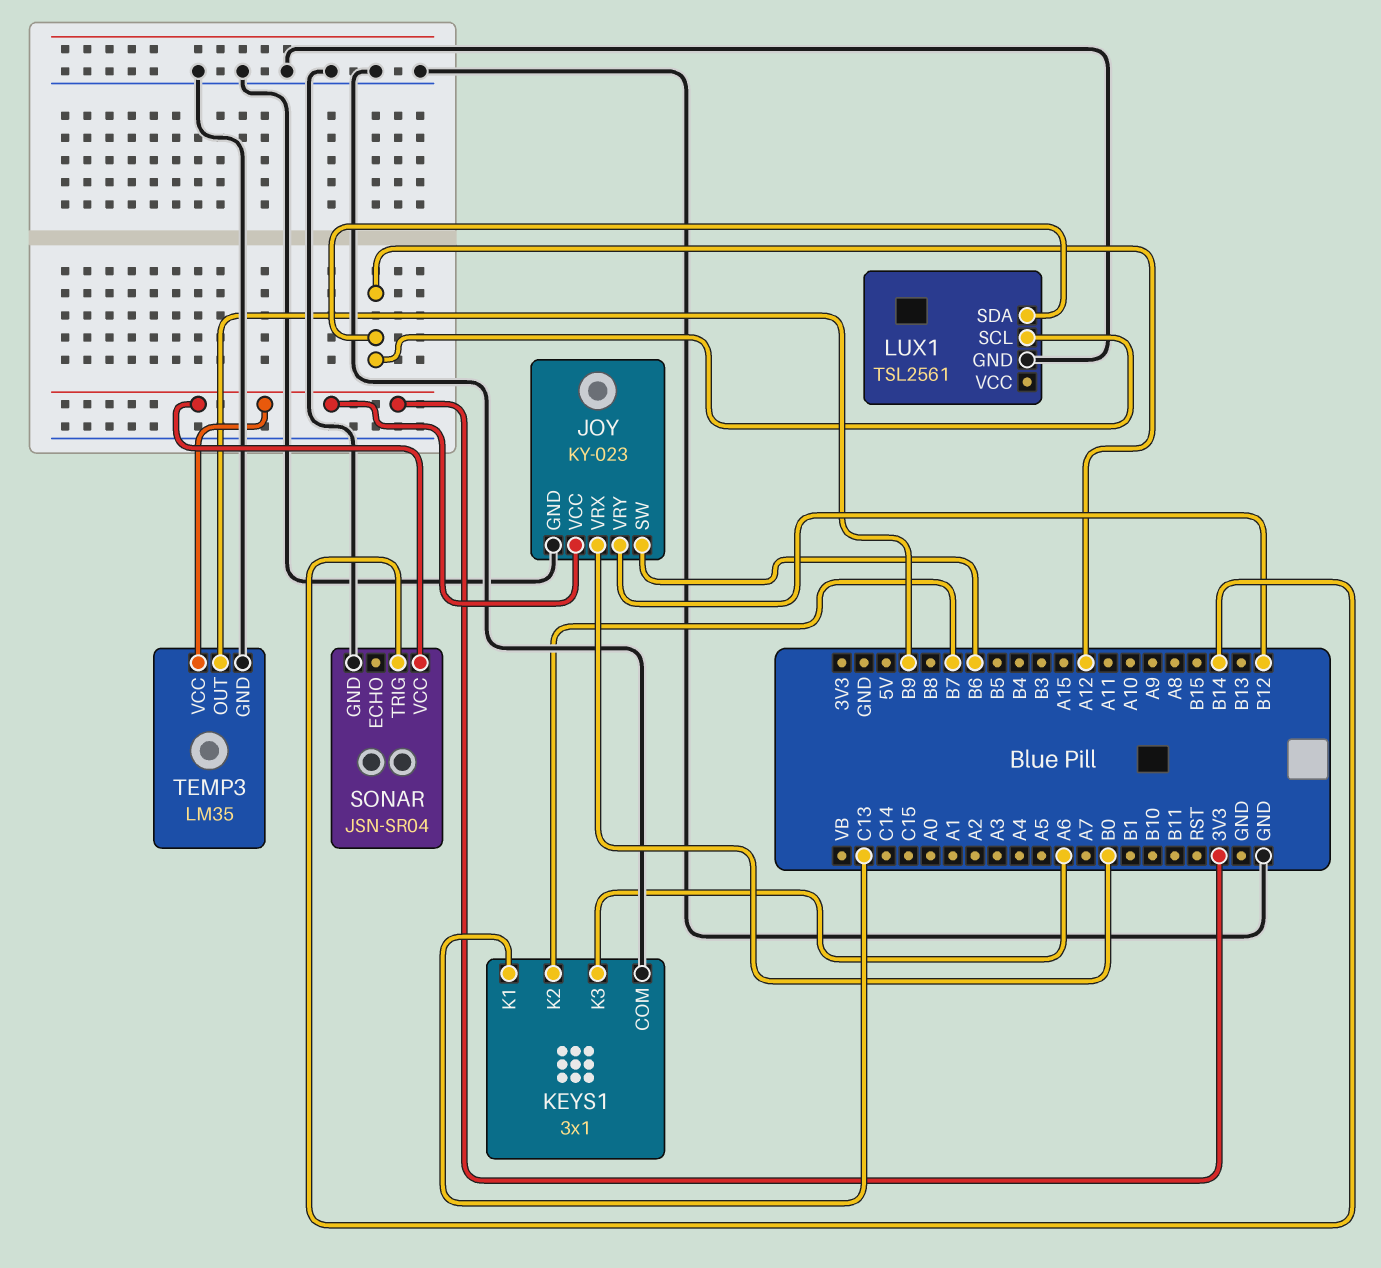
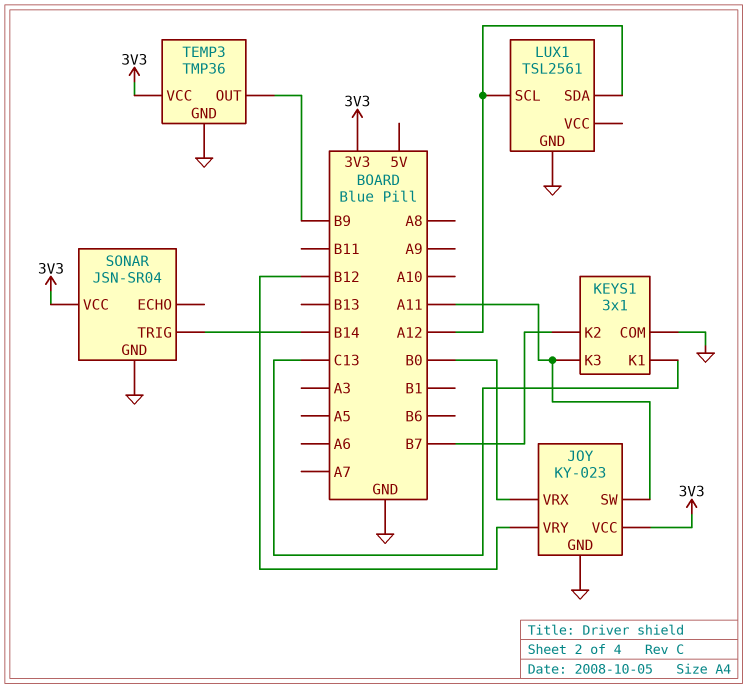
JOY pin SW: B6 -> A11
KEYS1 pin K3: A6 -> A11
TEMP3: LM35 -> TMP36

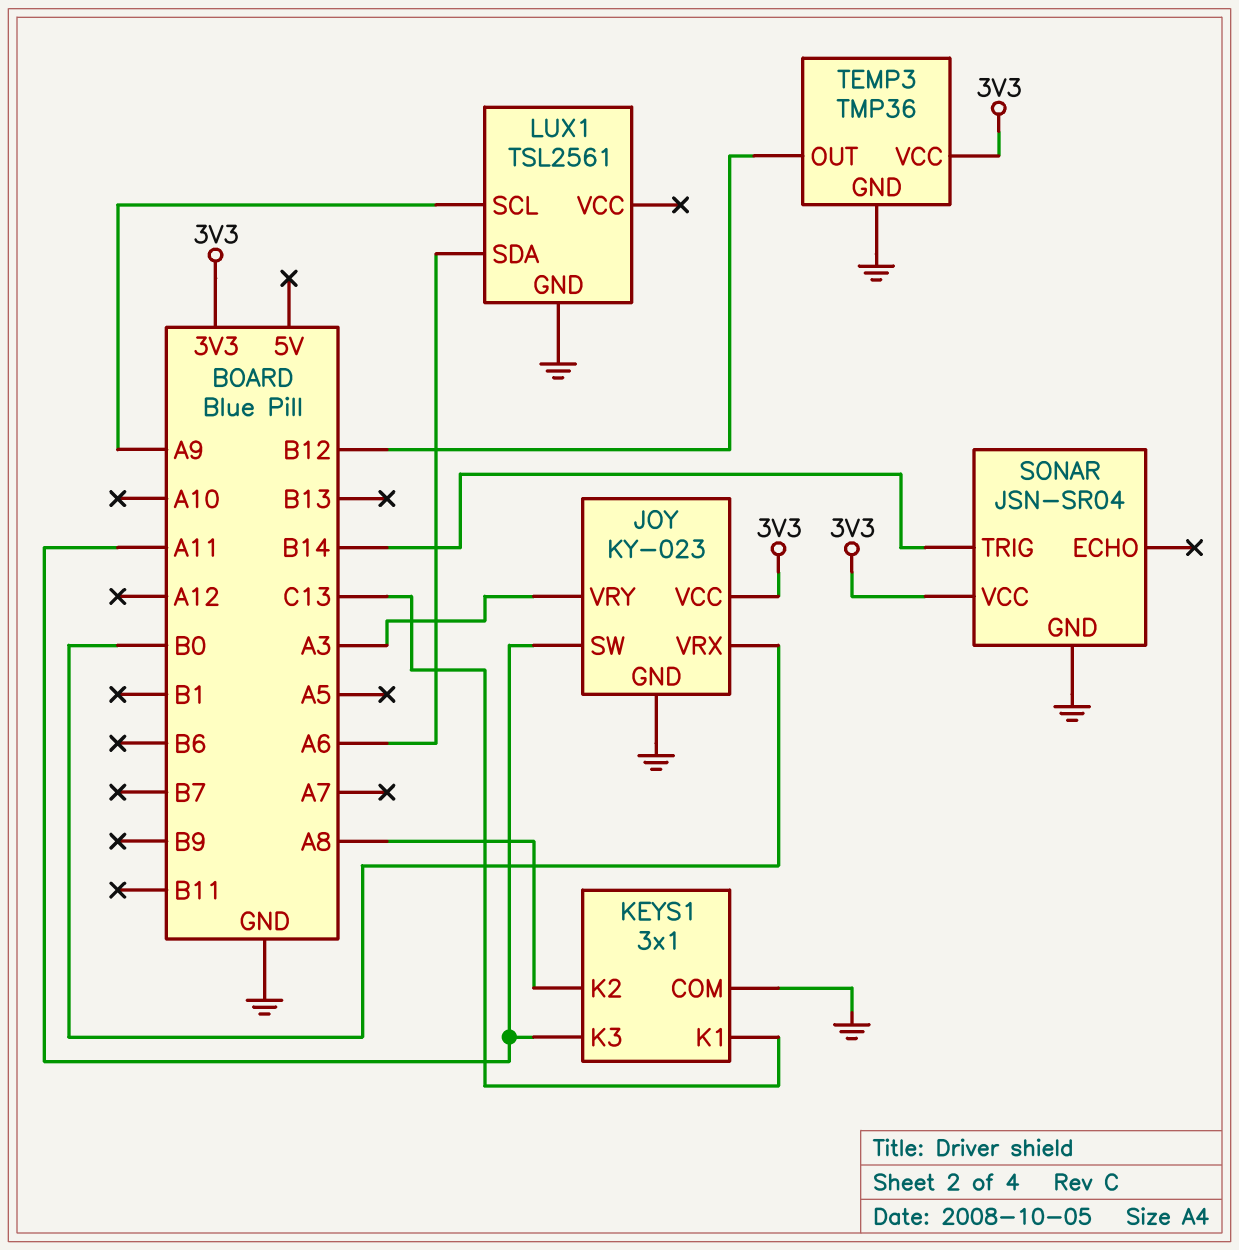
JOY pin VRY: B12 -> A3
KEYS1 pin K2: B7 -> A8
LUX1 pin SCL: A12 -> A9
LUX1 pin SDA: A12 -> A6
TEMP3 pin OUT: B9 -> B12

